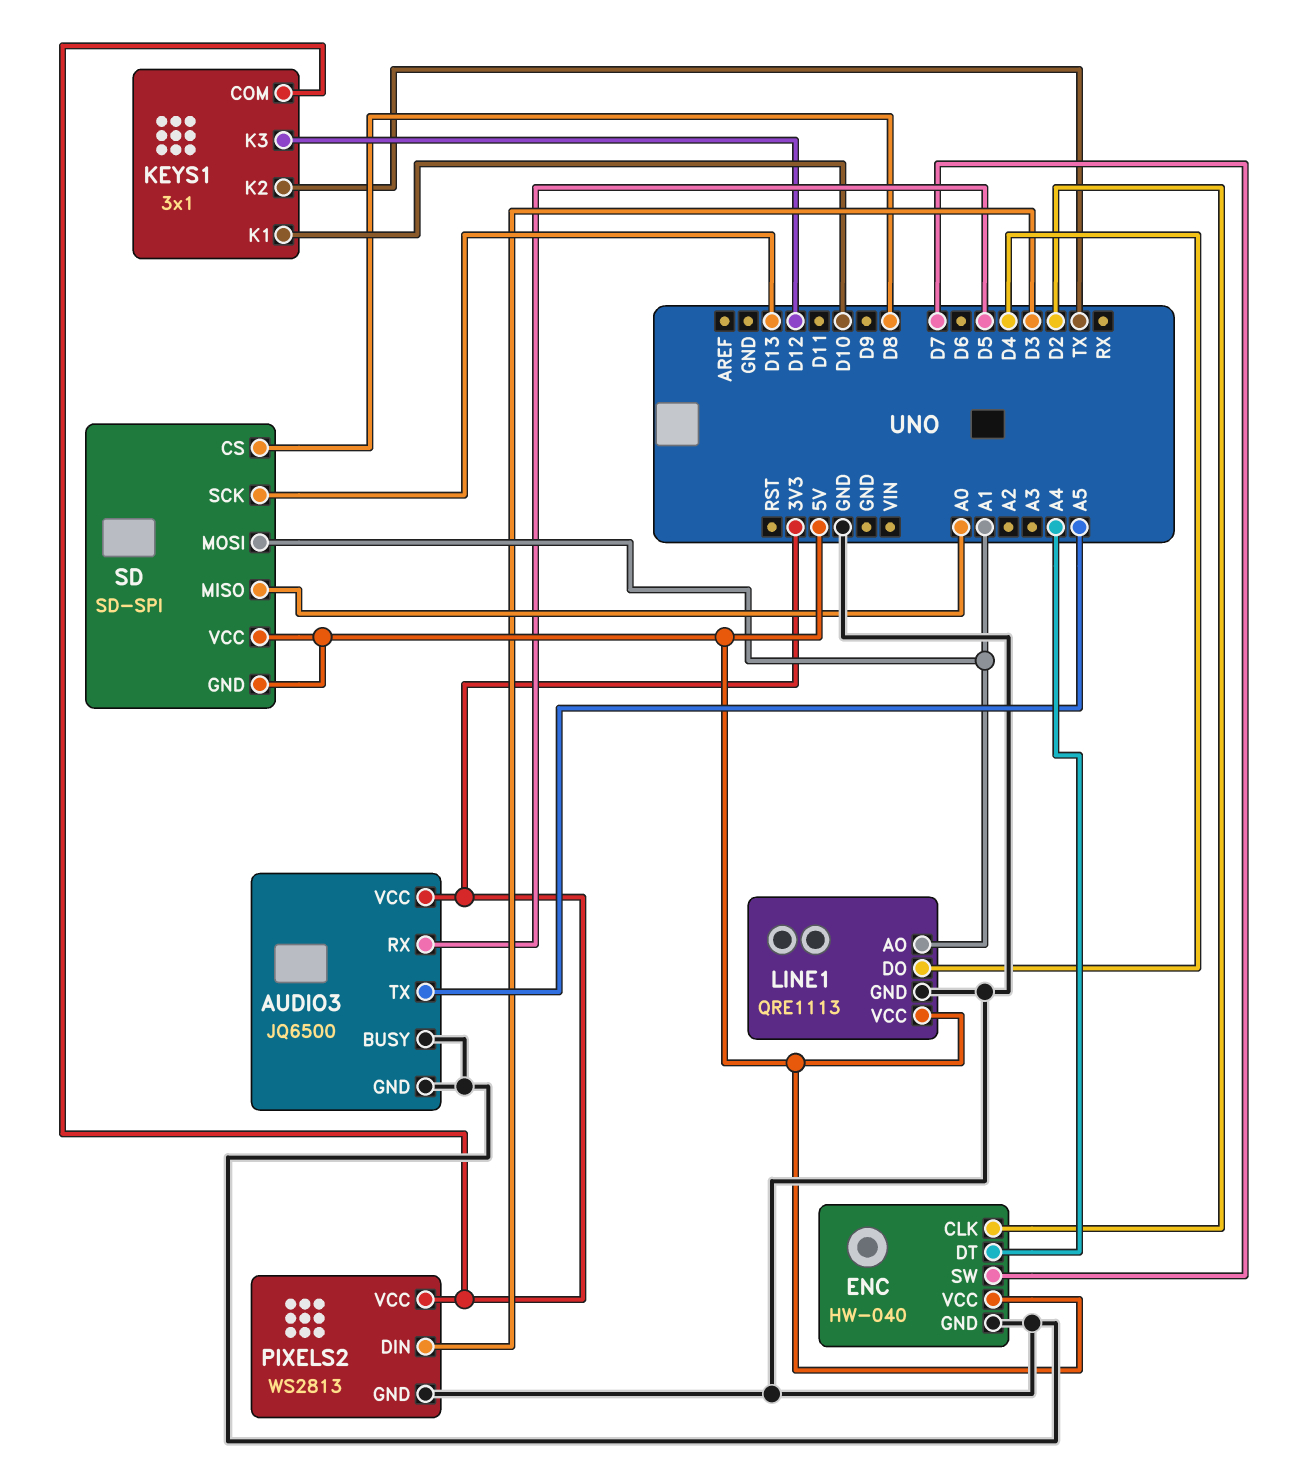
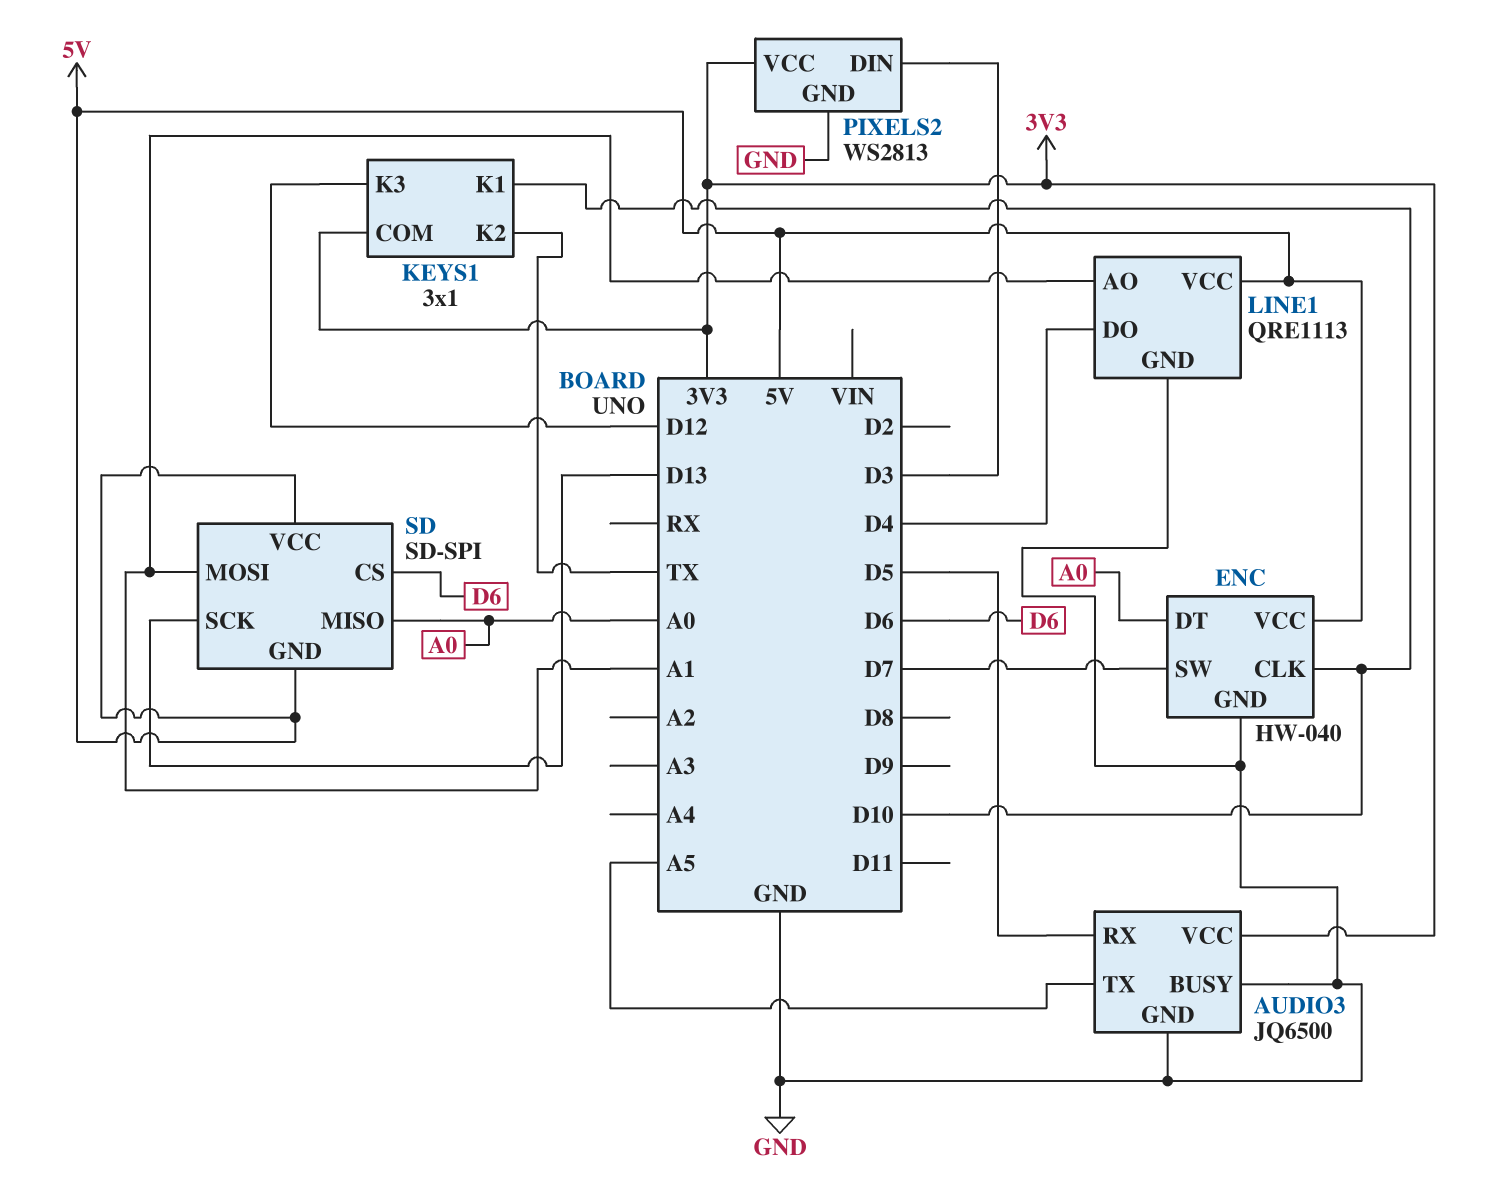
ENC pin CLK: D2 -> D10
ENC pin DT: A4 -> A0
SD pin CS: D8 -> D6

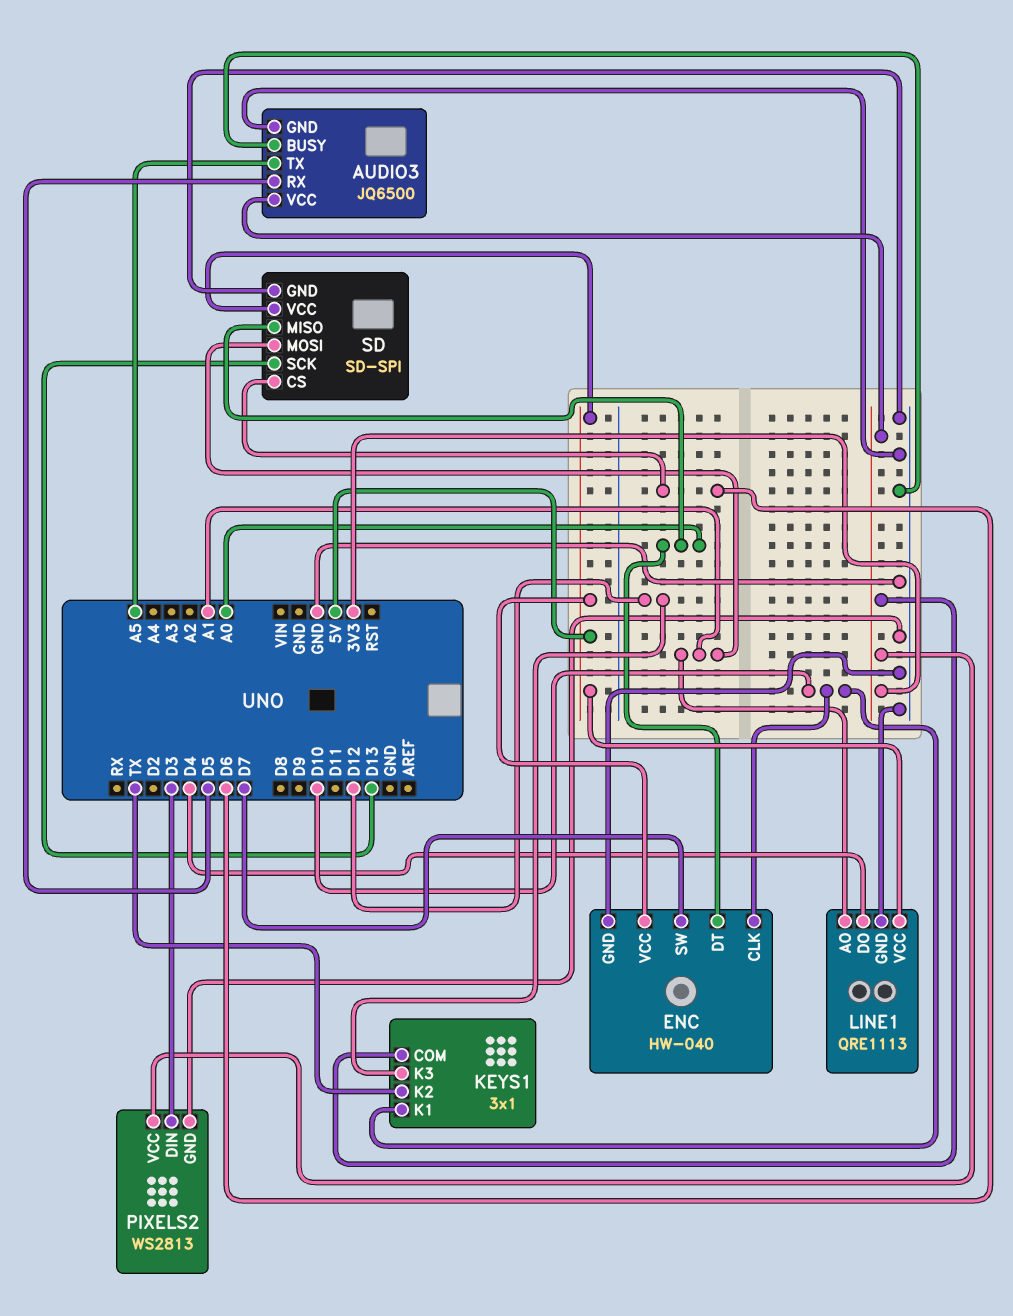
SD pin GND: 5V -> GND

